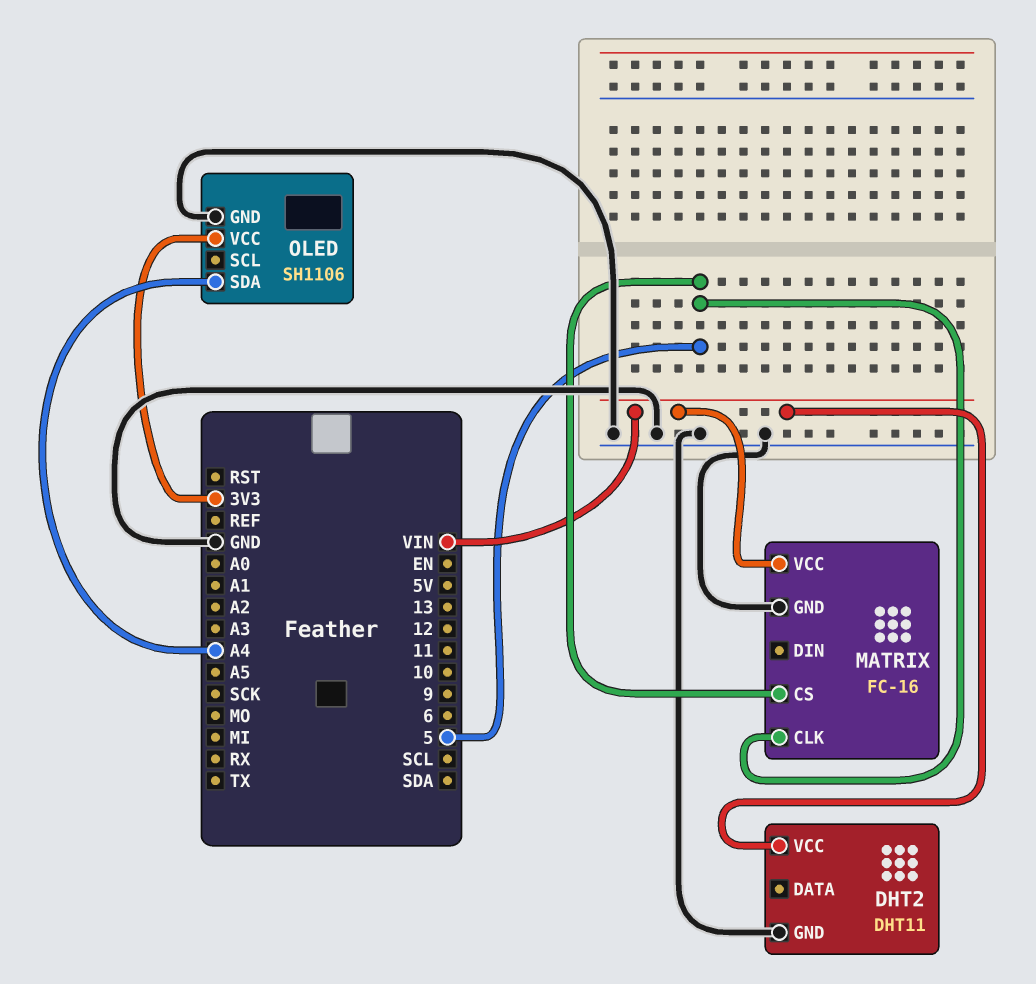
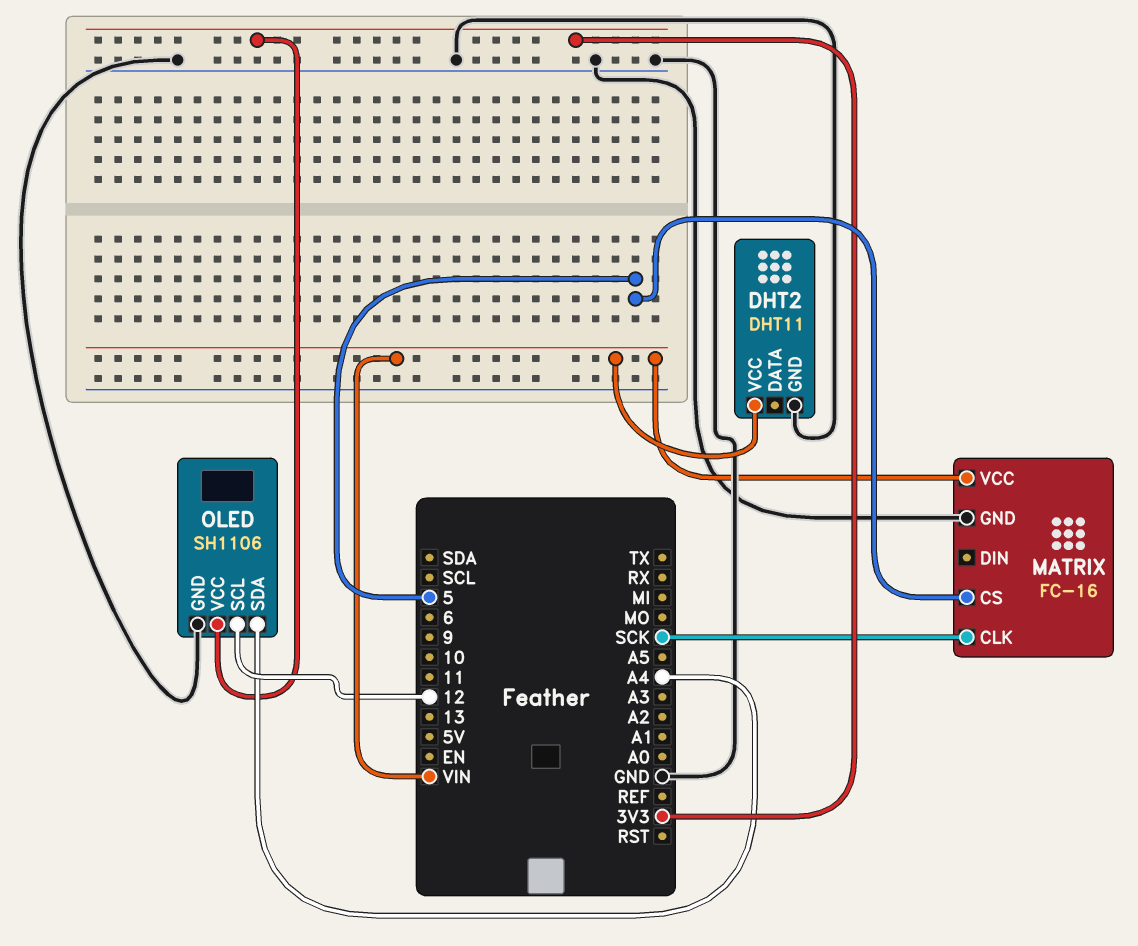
MATRIX pin CLK: 5 -> SCK
OLED pin SCL: none -> 12

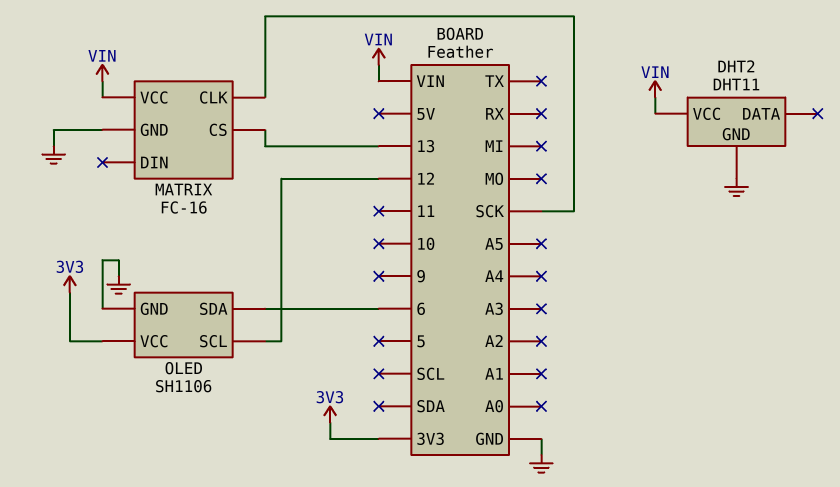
MATRIX pin CS: 5 -> 13
OLED pin SDA: A4 -> 6

